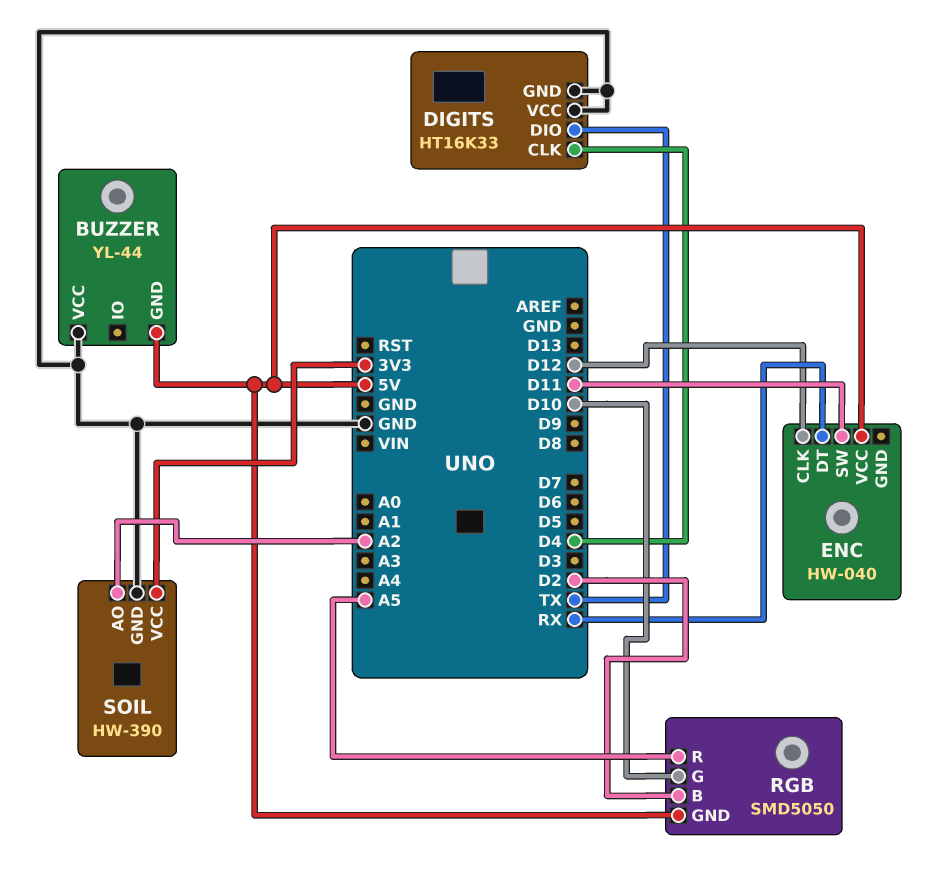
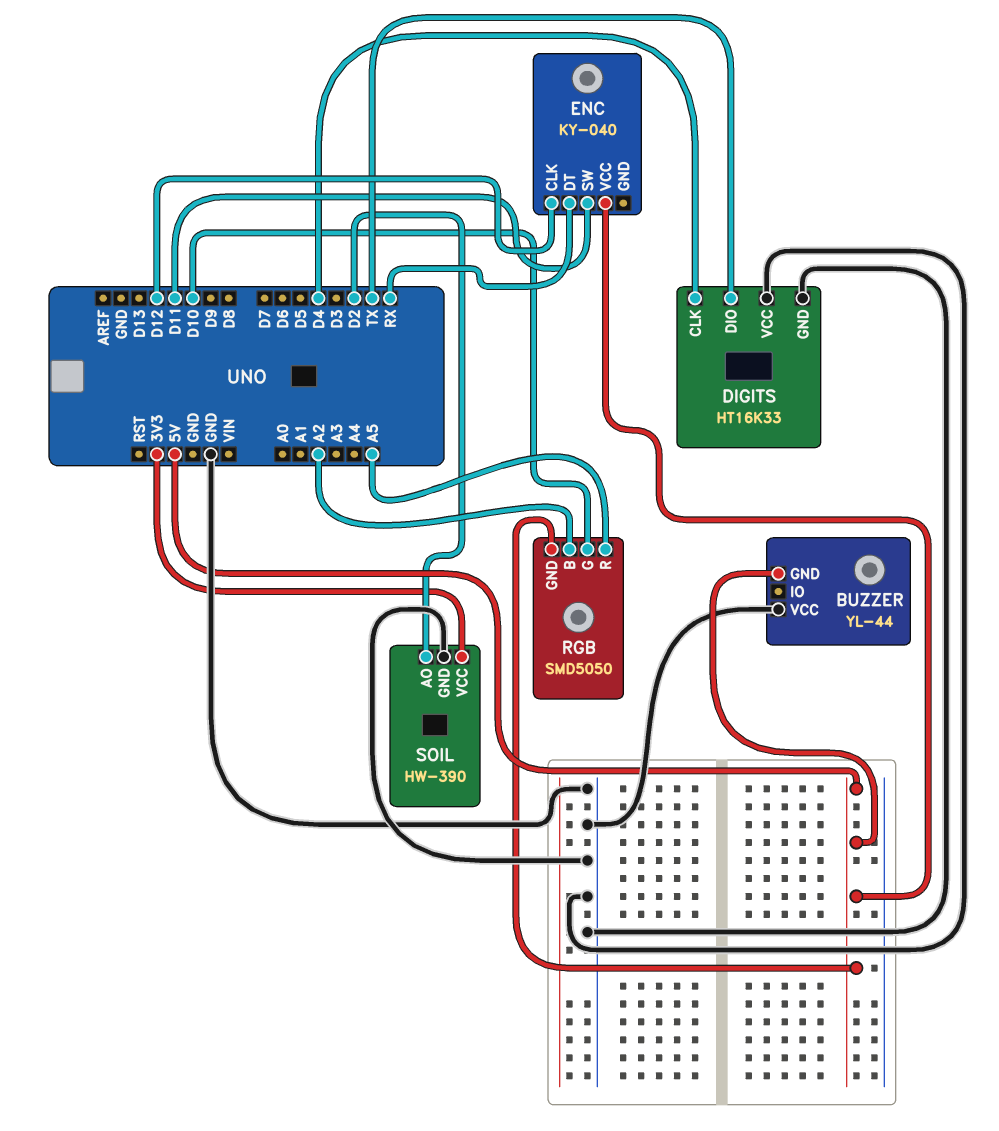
ENC: HW-040 -> KY-040
RGB pin B: D2 -> A2
SOIL pin AO: A2 -> D2

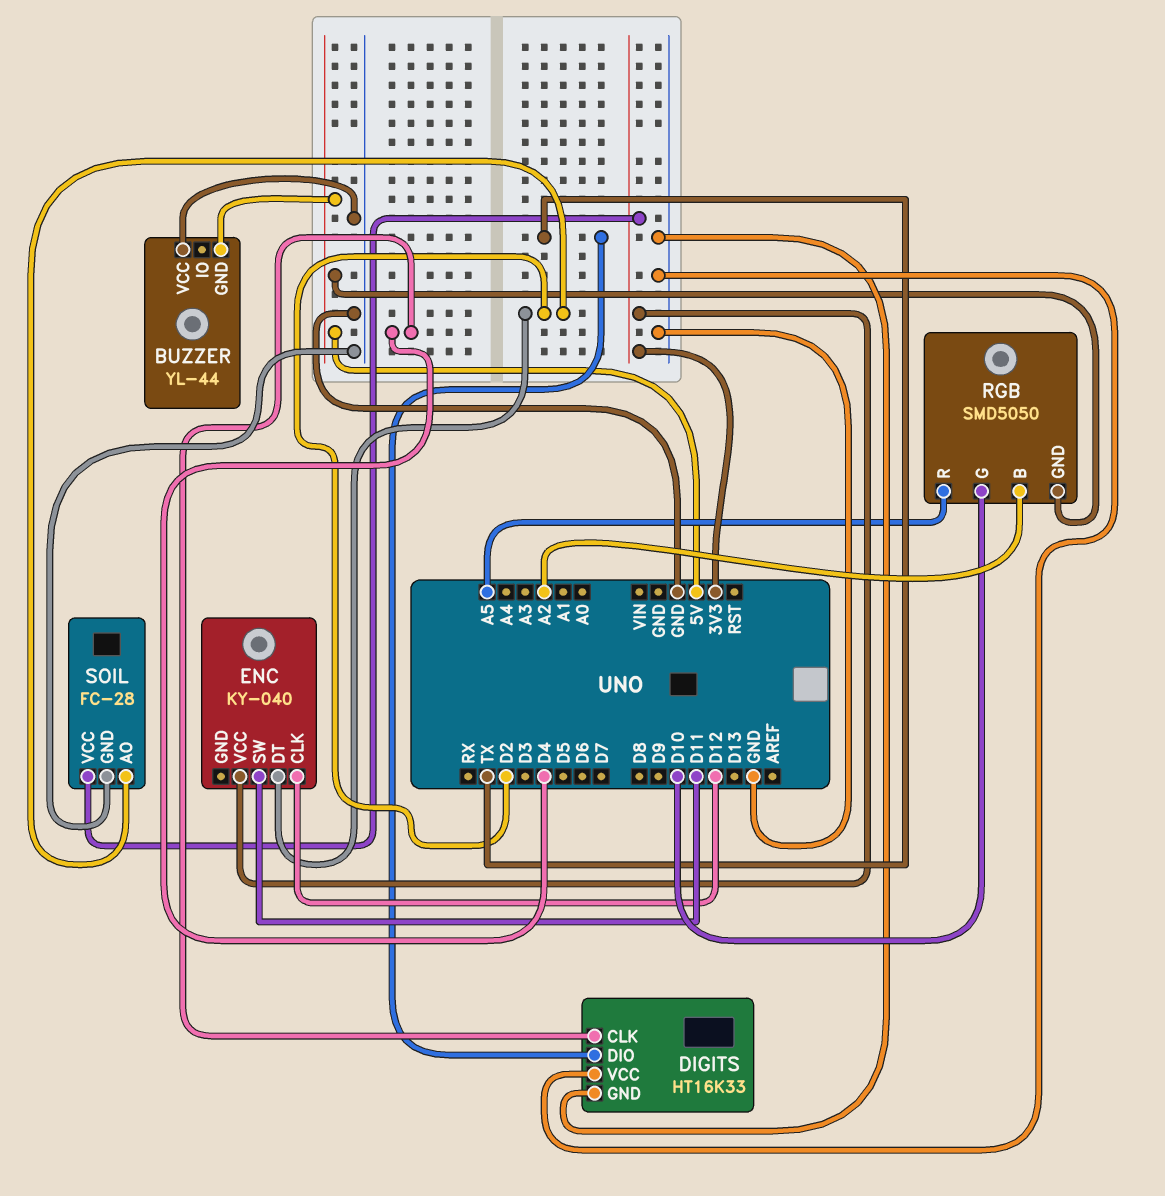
ENC pin DT: RX -> D2
ENC pin VCC: 5V -> 3V3
SOIL: HW-390 -> FC-28

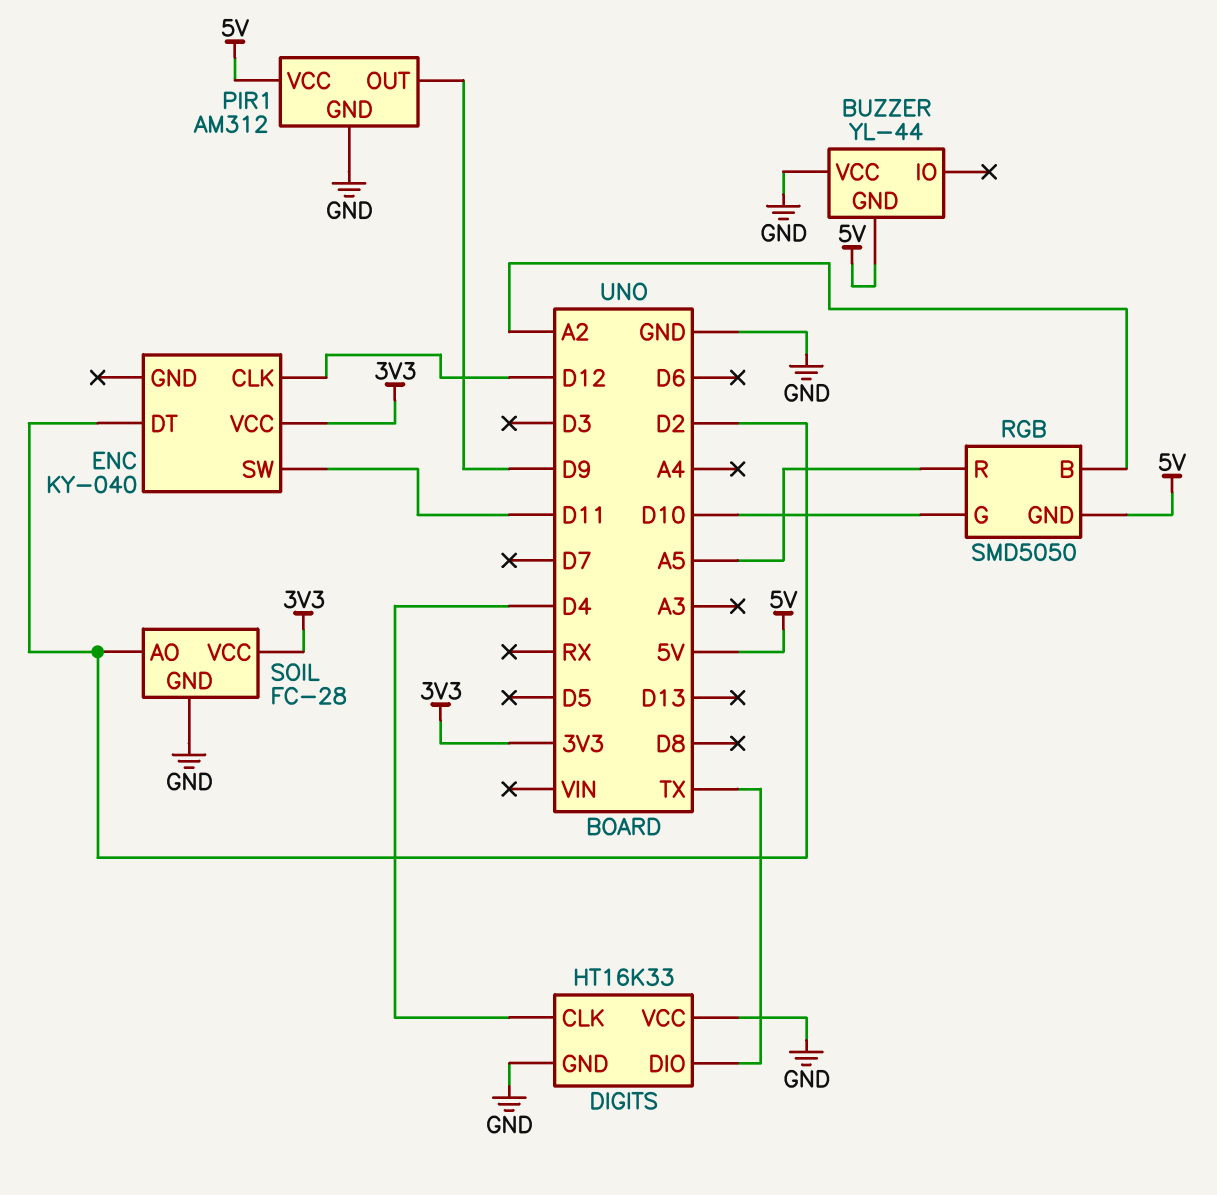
PIR1: none -> AM312
PIR1 pin GND: none -> GND
PIR1 pin OUT: none -> D9
PIR1 pin VCC: none -> 5V

